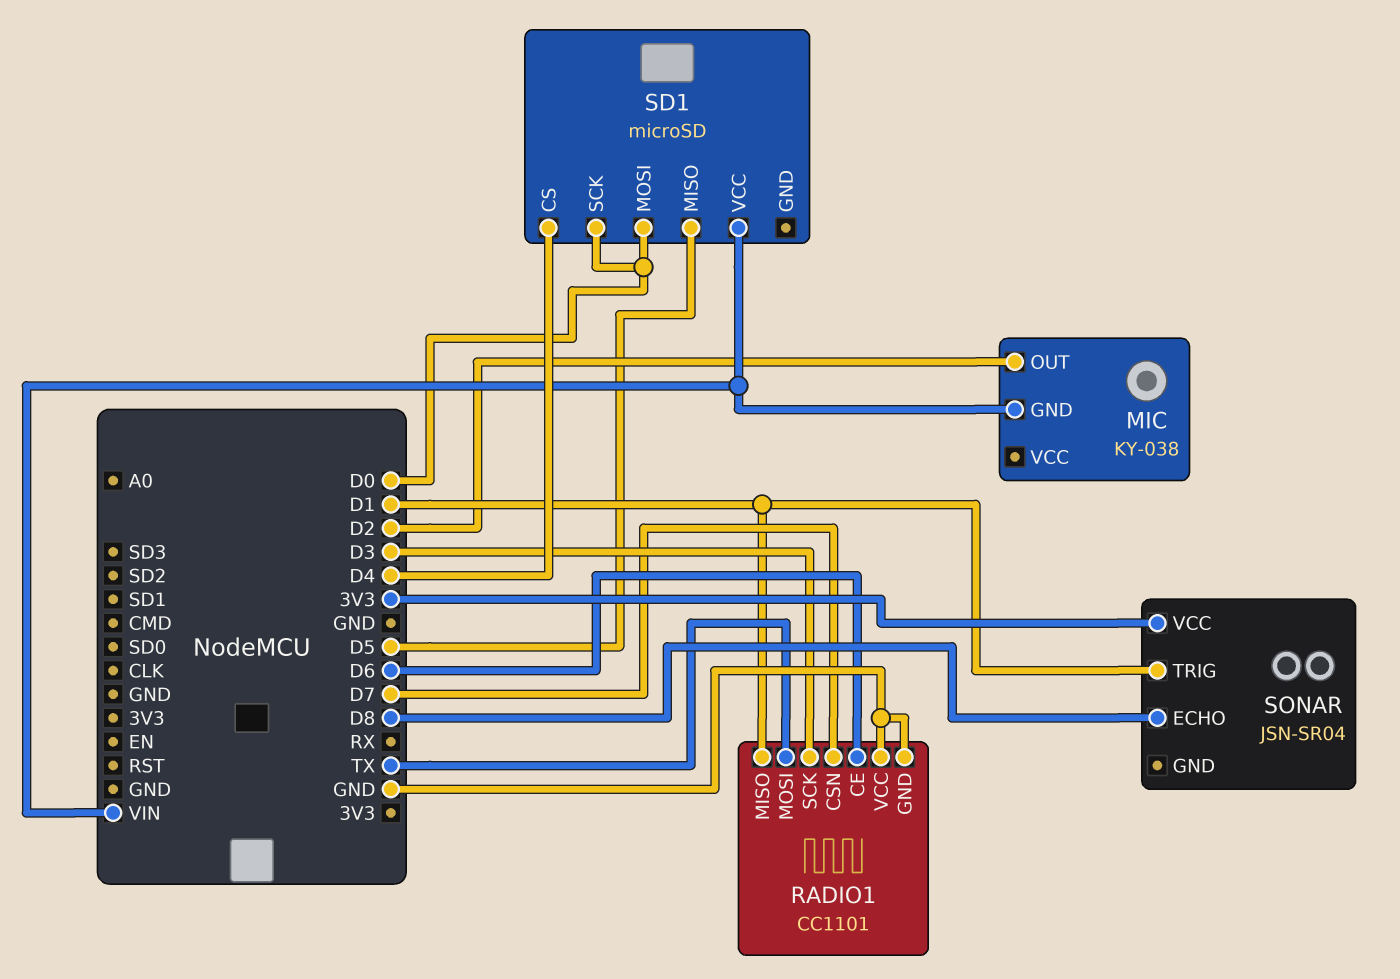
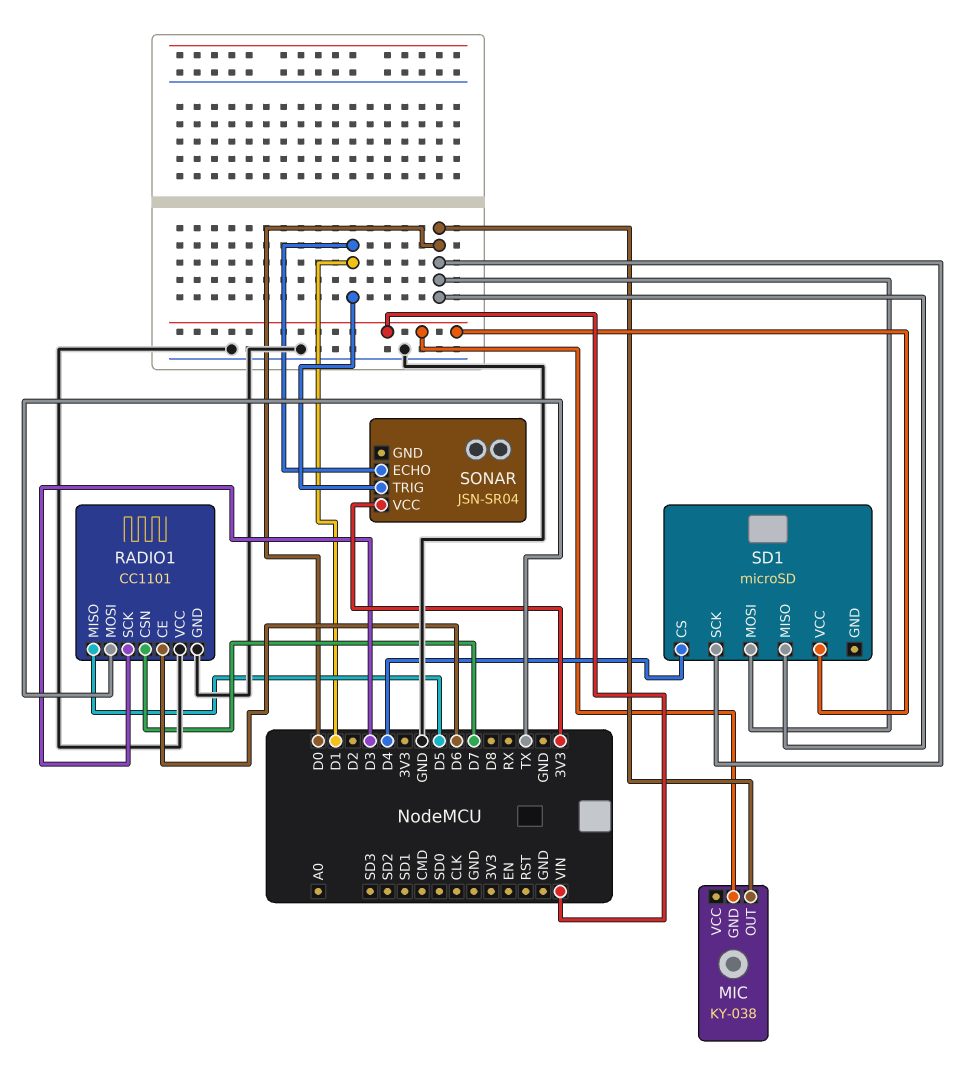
MIC pin OUT: D2 -> D0
RADIO1 pin MISO: D1 -> D5
SD1 pin MISO: D5 -> D0
SONAR pin ECHO: D8 -> D1

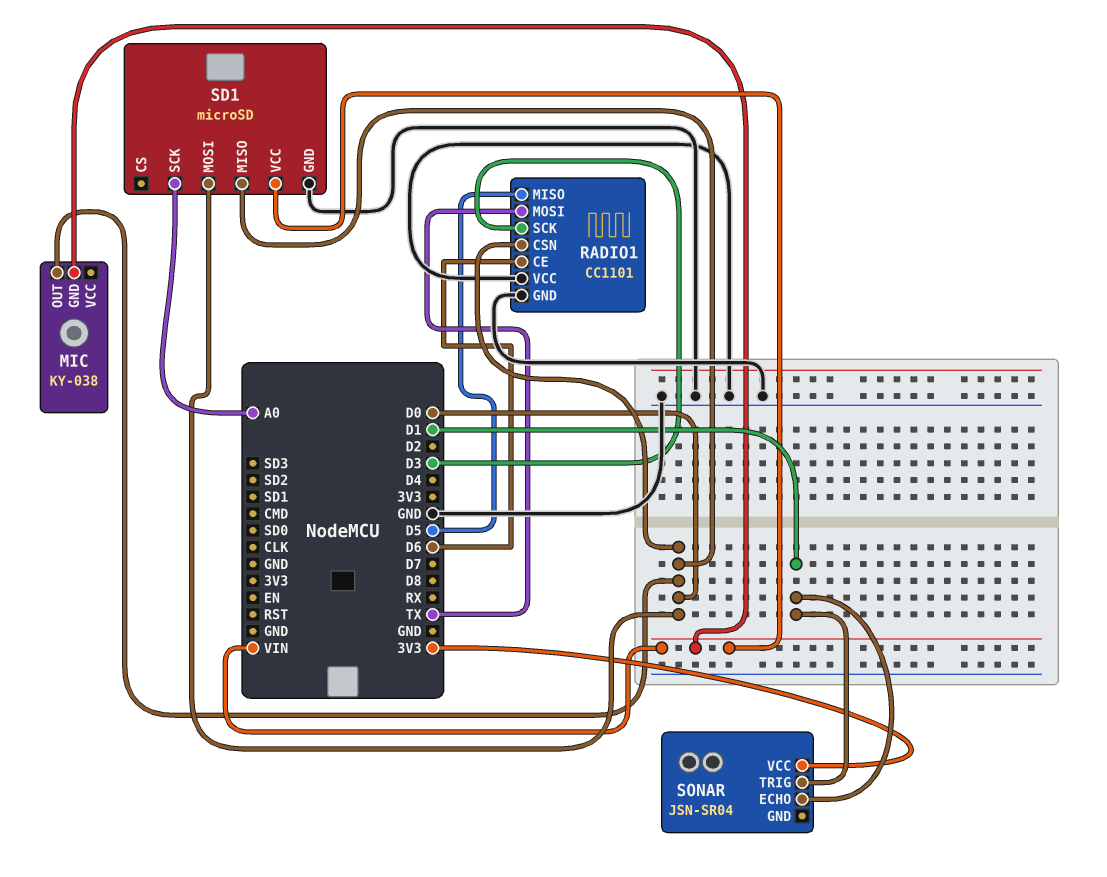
RADIO1 pin CSN: D7 -> D0
SD1 pin CS: D4 -> none
SD1 pin GND: none -> GND
SD1 pin SCK: D0 -> A0

